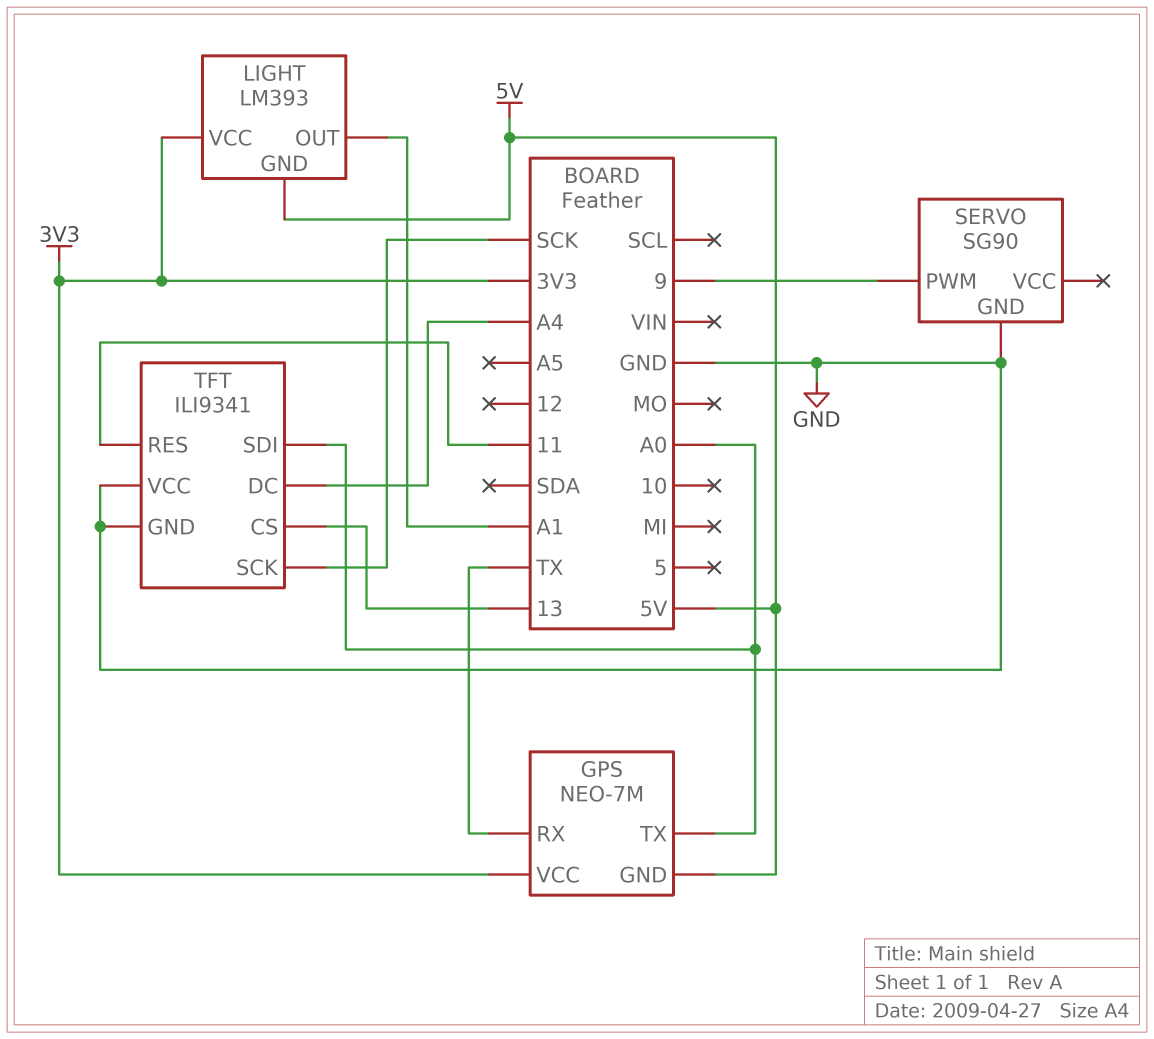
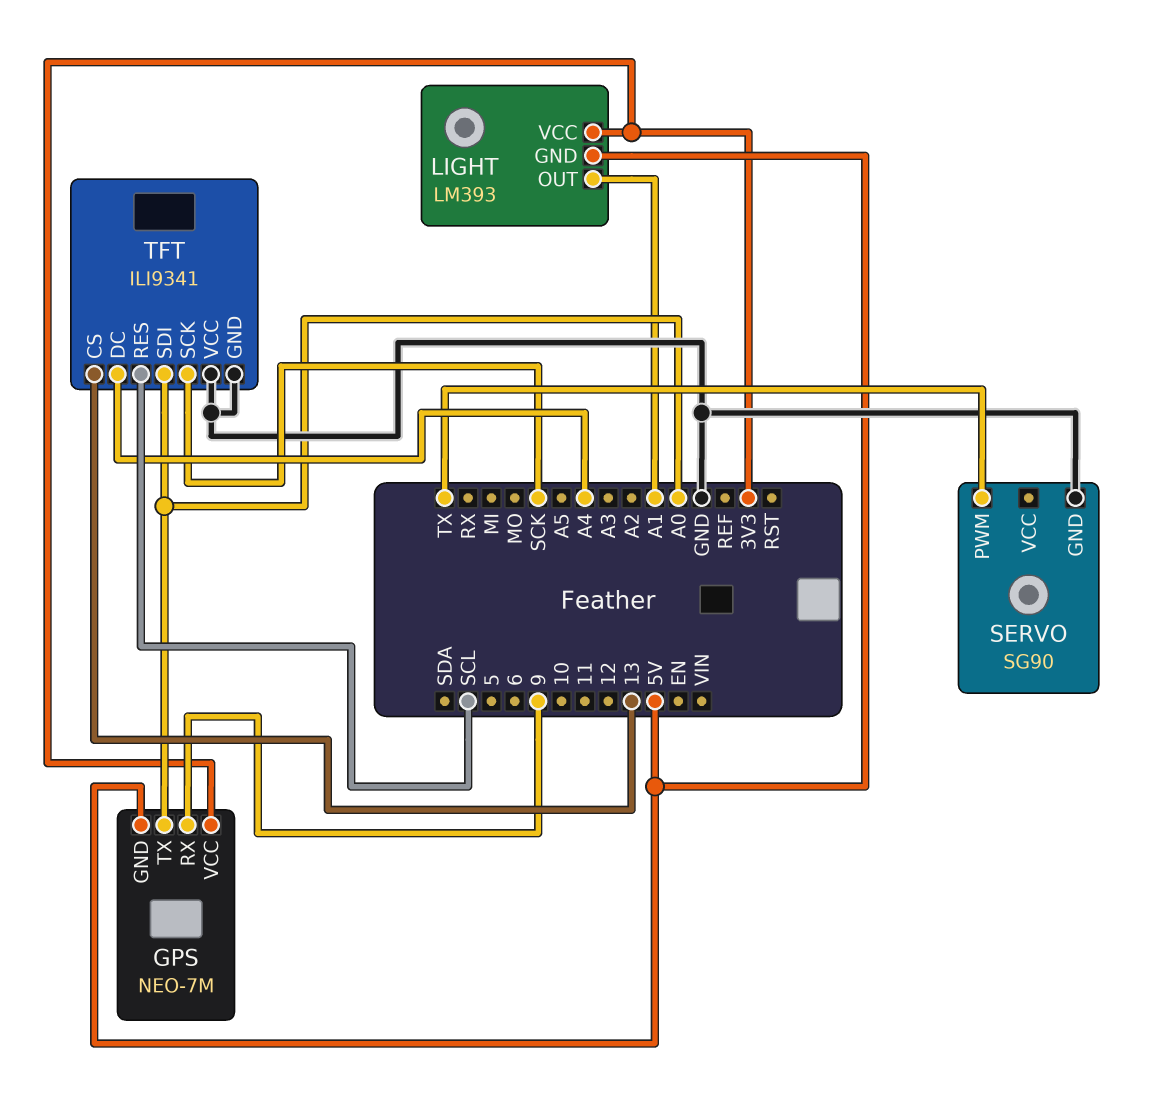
GPS pin RX: TX -> 9
SERVO pin PWM: 9 -> TX
TFT pin RES: 11 -> SCL

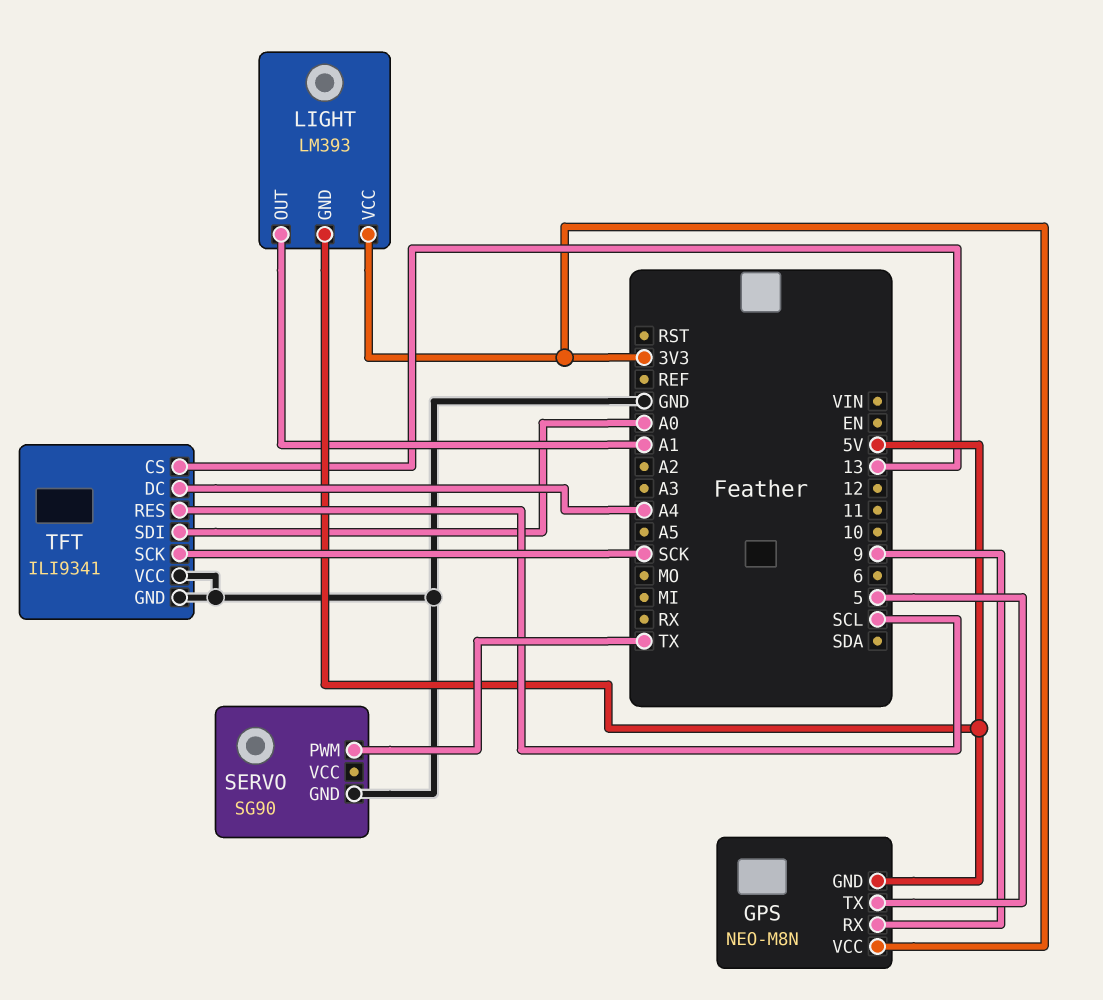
GPS: NEO-7M -> NEO-M8N
GPS pin TX: A0 -> 5

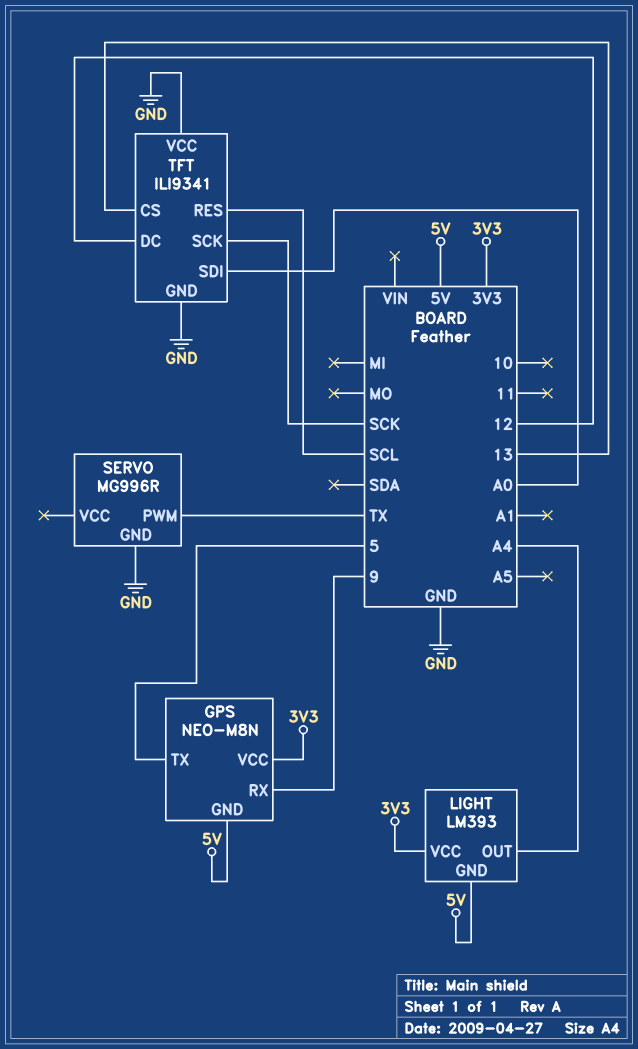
LIGHT pin OUT: A1 -> A4
SERVO: SG90 -> MG996R
TFT pin DC: A4 -> 12

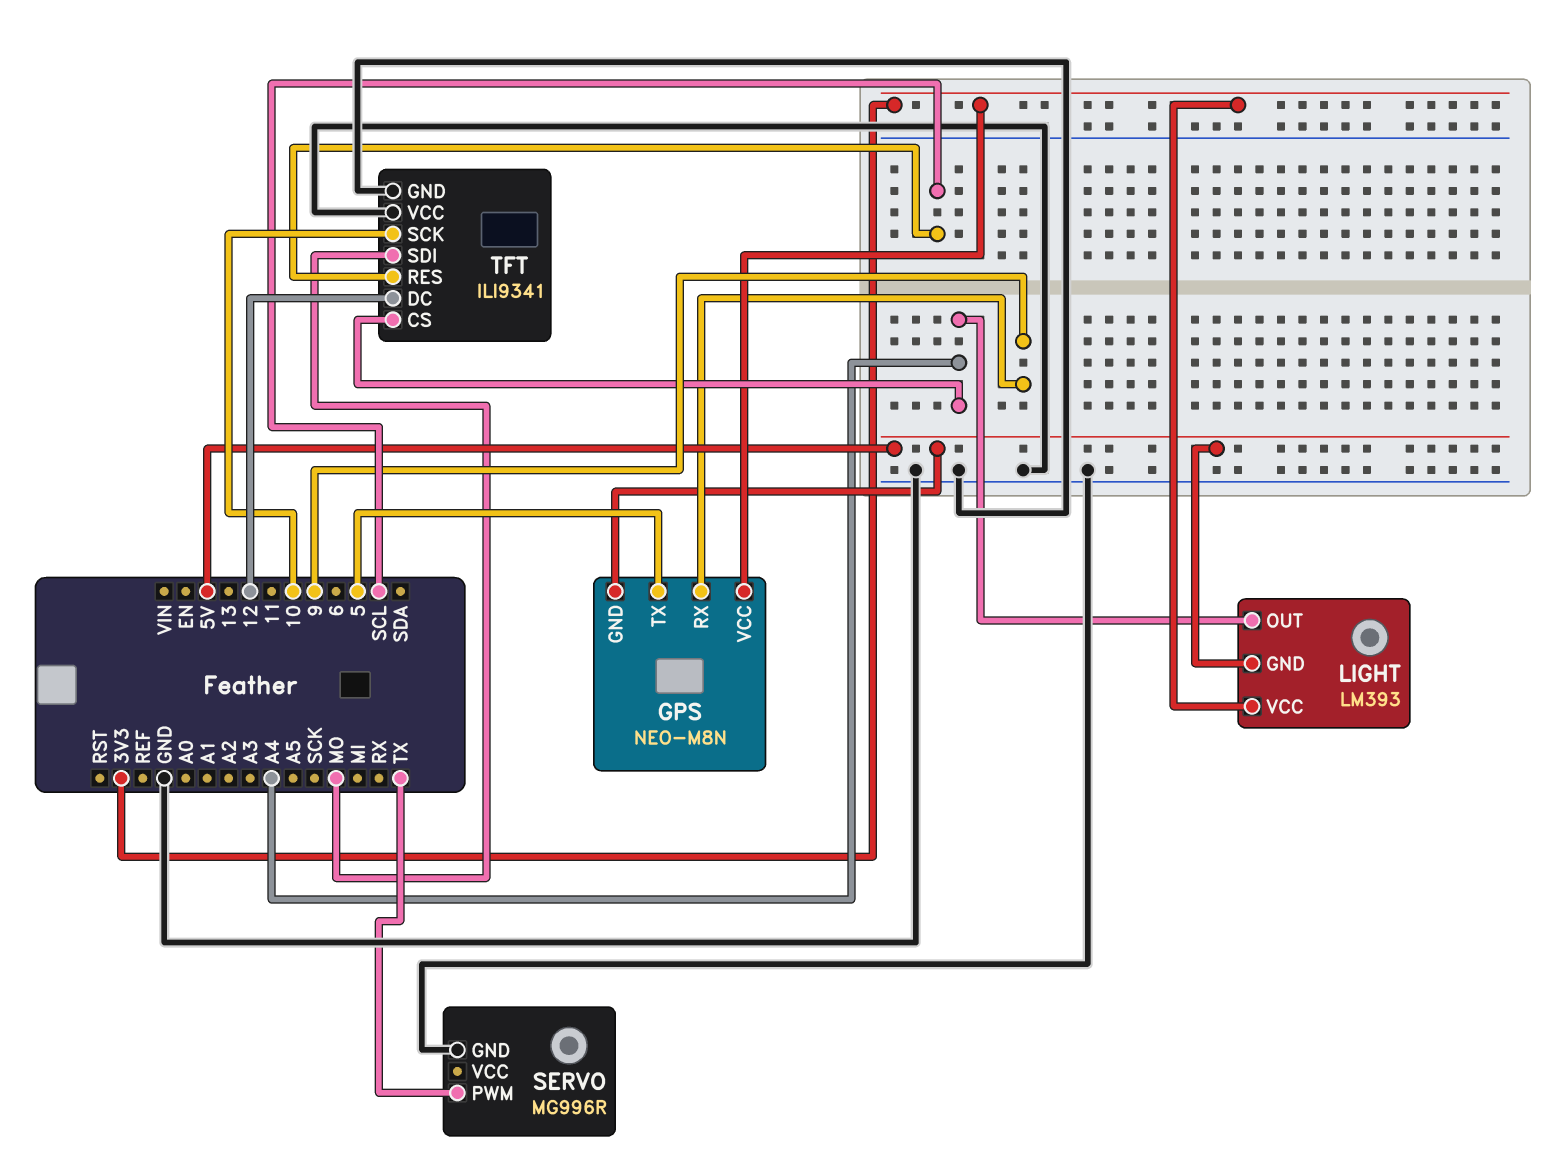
TFT pin CS: 13 -> A4
TFT pin SCK: SCK -> 10
TFT pin SDI: A0 -> MO

